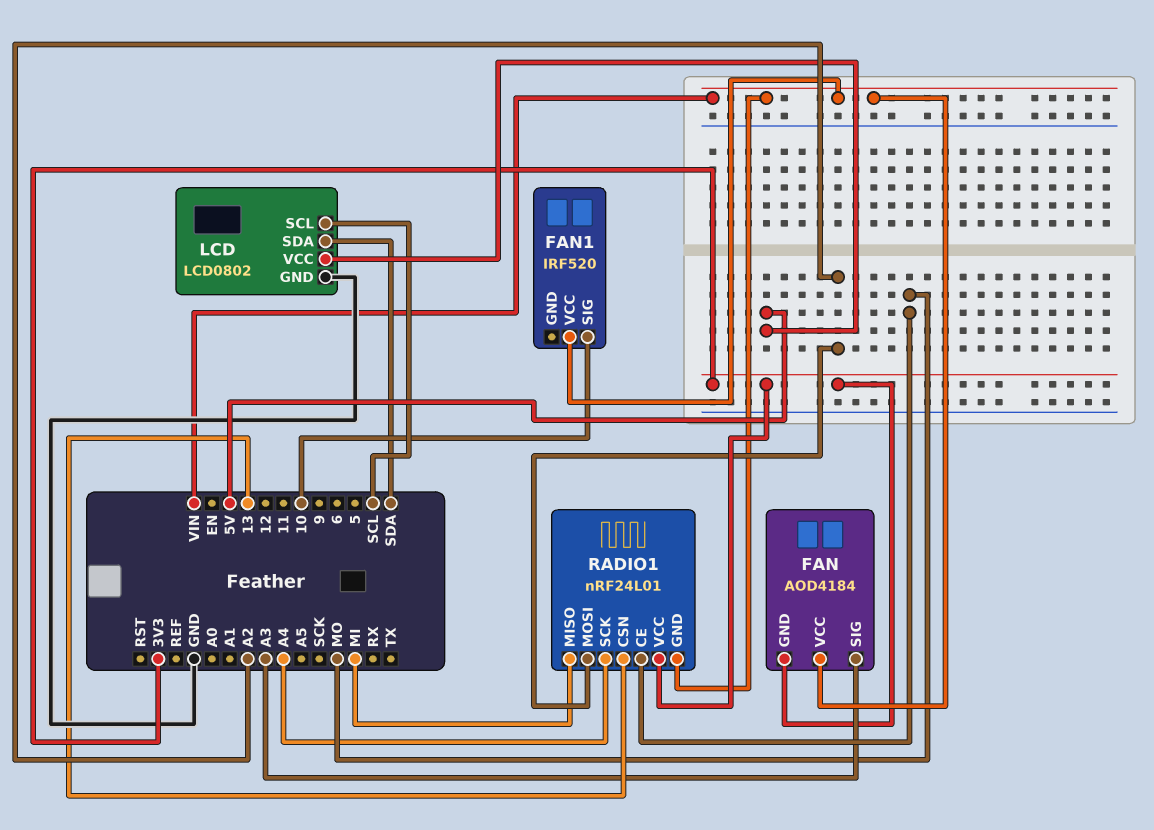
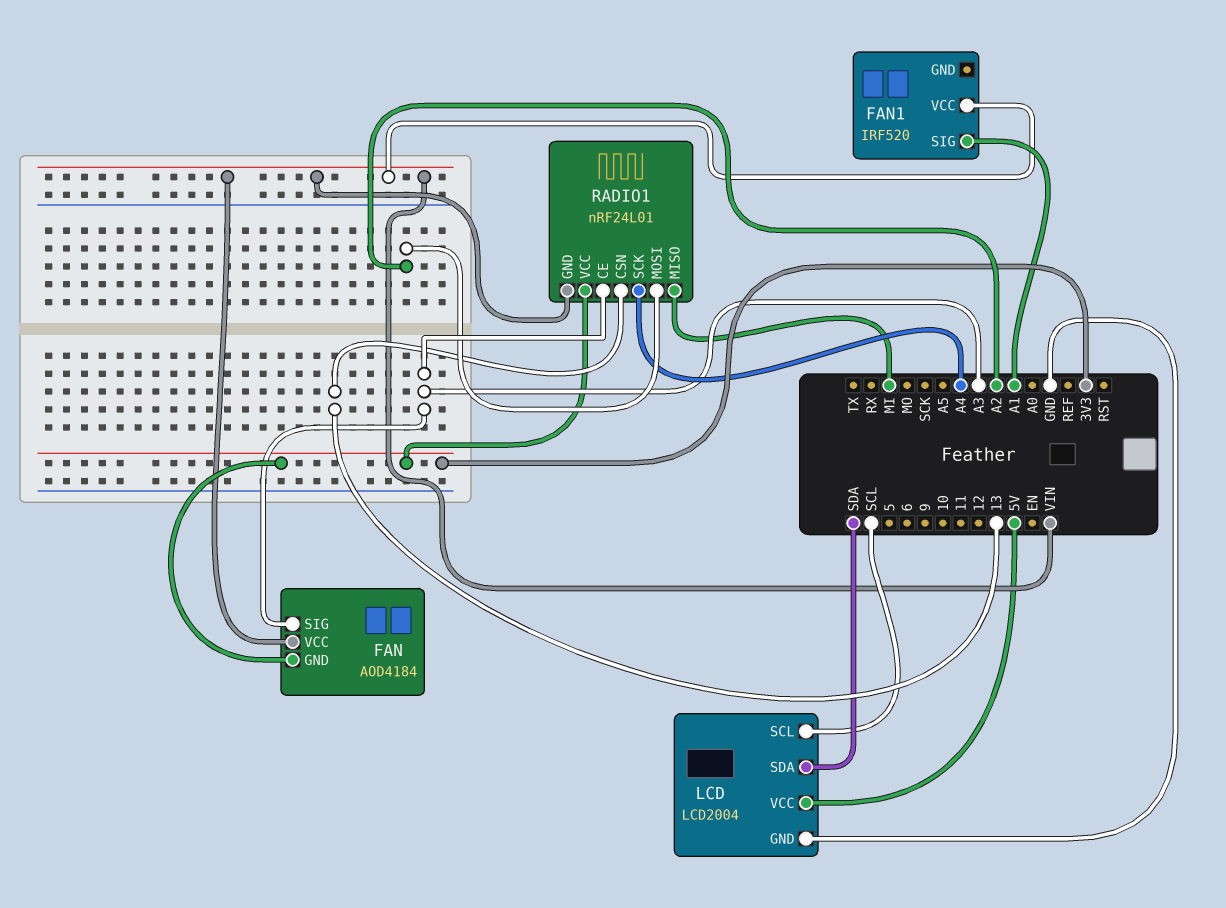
FAN1 pin SIG: 10 -> A1
LCD: LCD0802 -> LCD2004
RADIO1 pin CE: MO -> A3

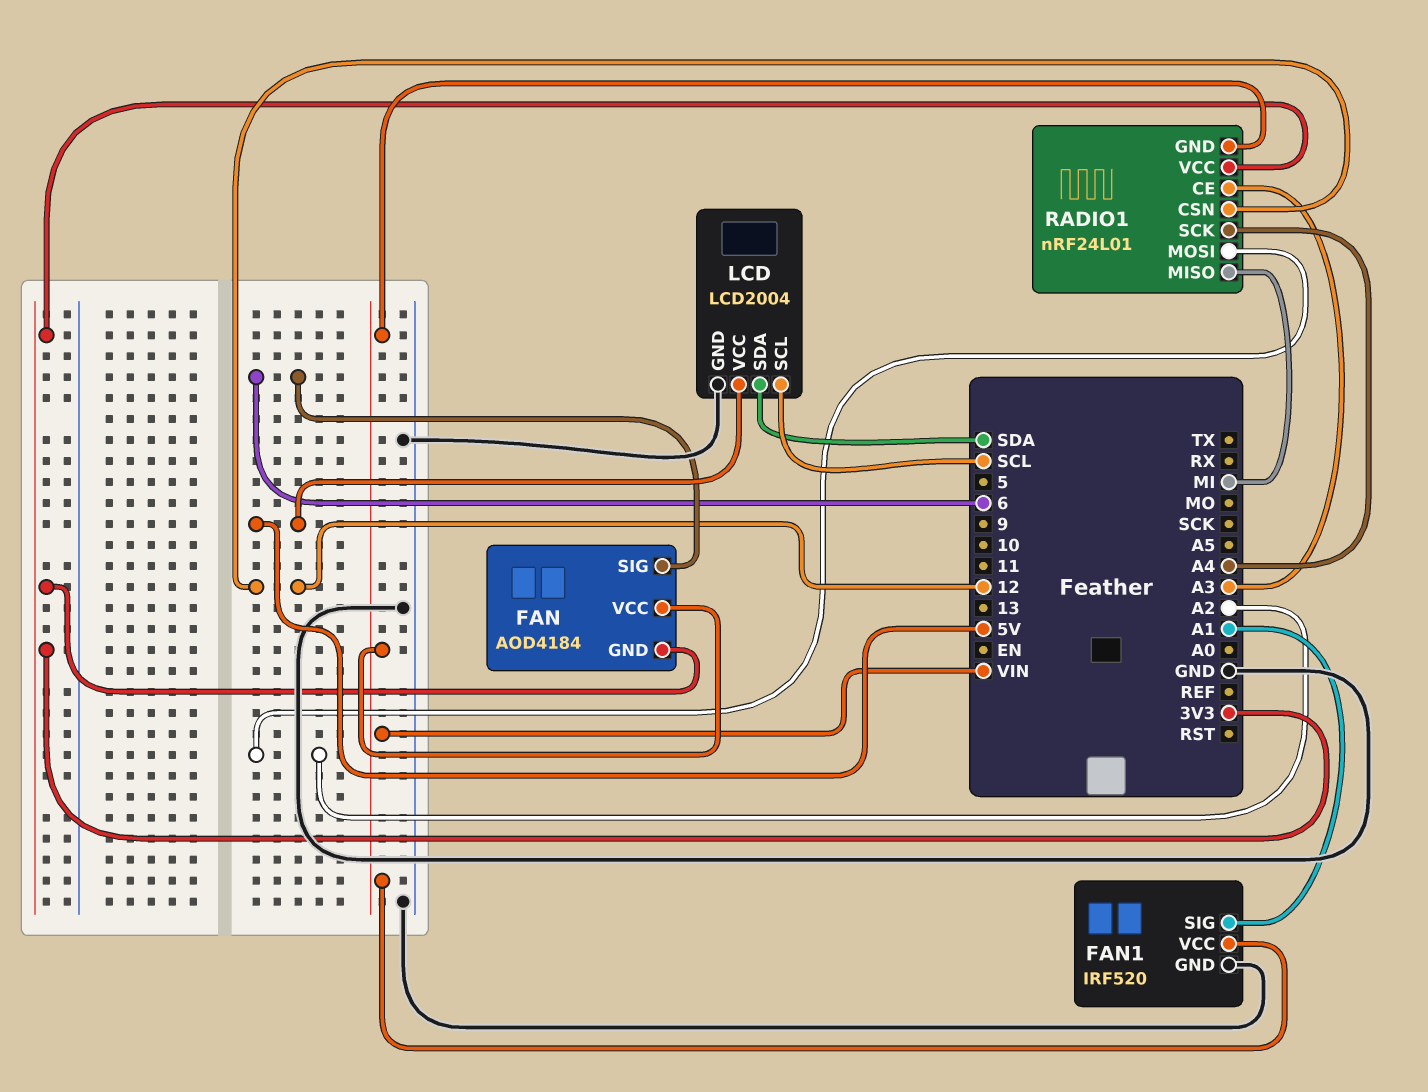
FAN pin SIG: A3 -> 6
FAN1 pin GND: none -> GND
RADIO1 pin CSN: 13 -> 12

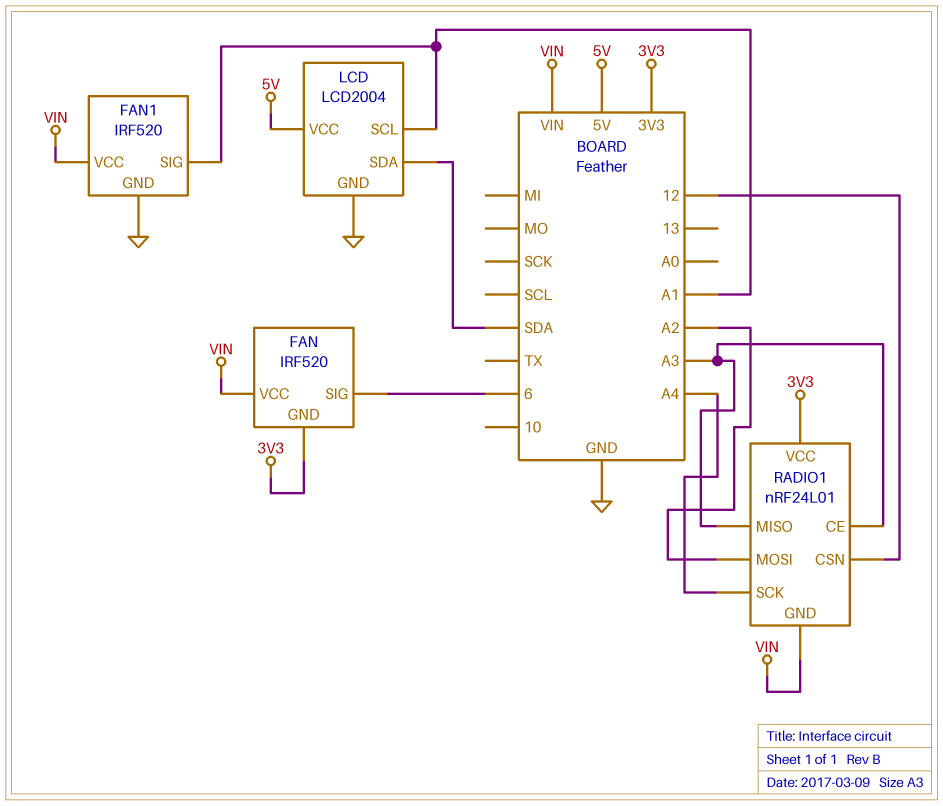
FAN: AOD4184 -> IRF520
LCD pin SCL: SCL -> A1
RADIO1 pin MISO: MI -> A3

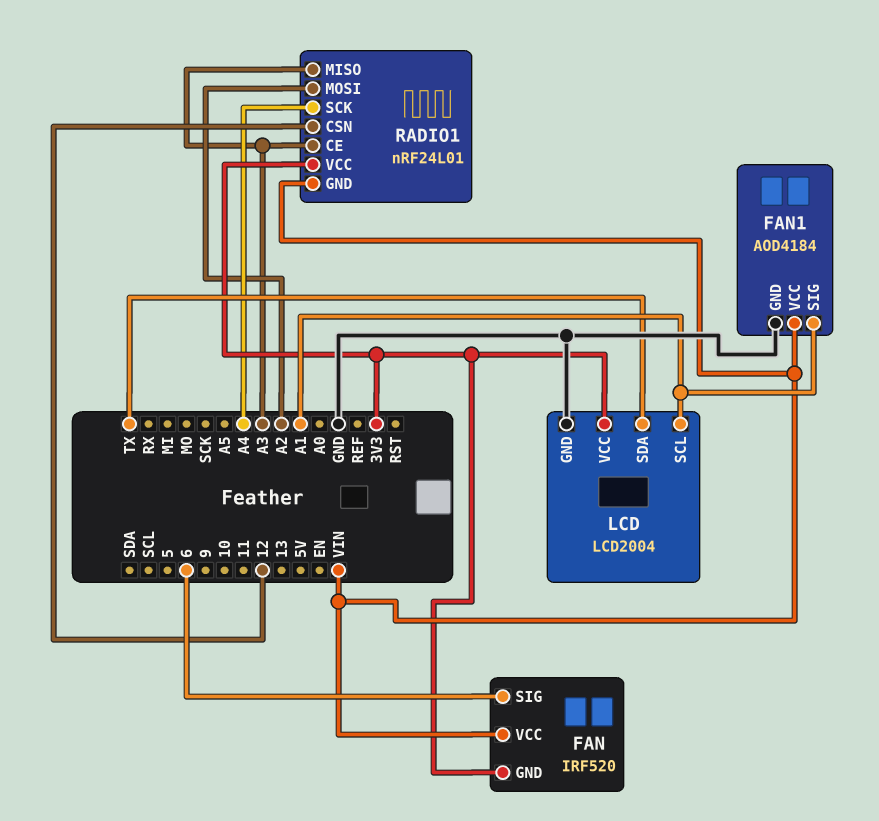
FAN1: IRF520 -> AOD4184
LCD pin SDA: SDA -> TX
LCD pin VCC: 5V -> 3V3

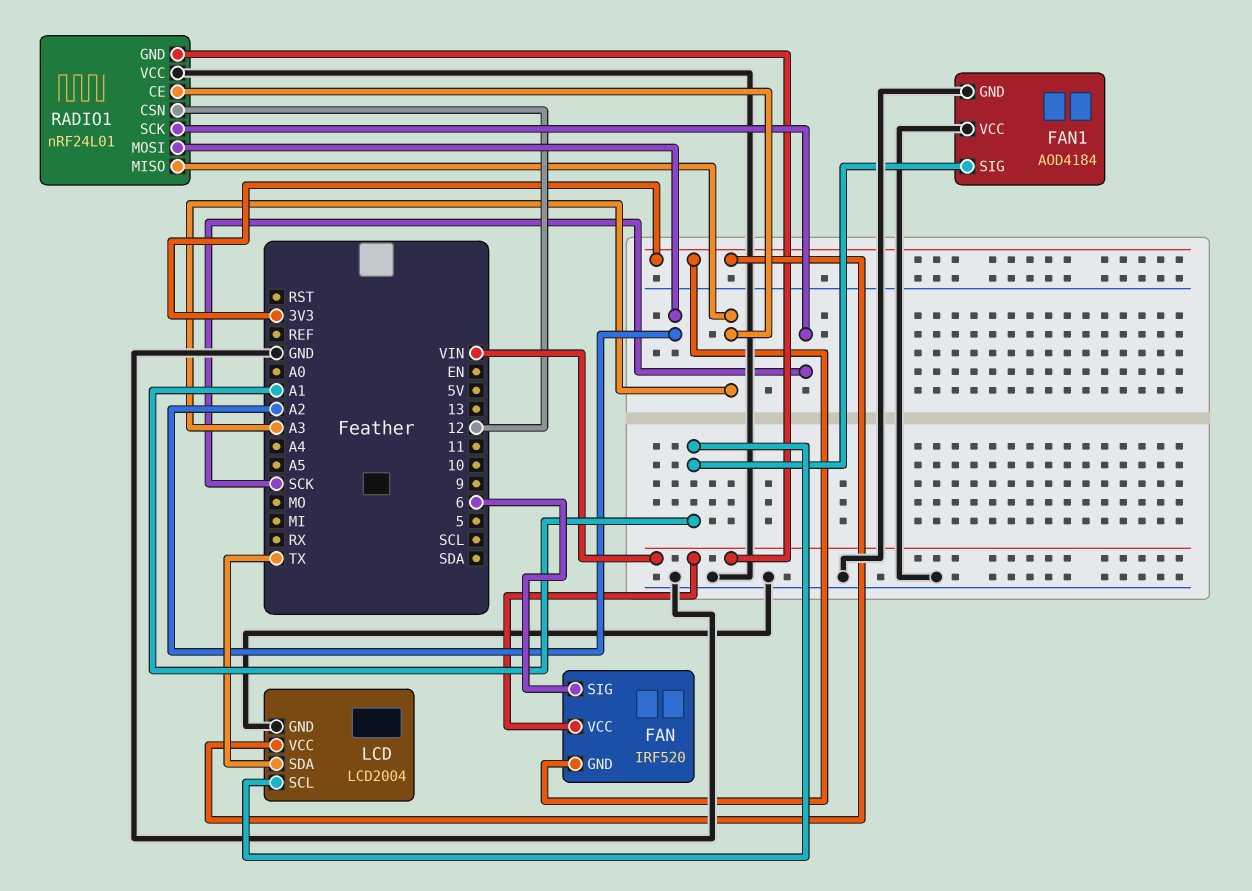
FAN1 pin VCC: VIN -> GND
RADIO1 pin SCK: A4 -> SCK
RADIO1 pin VCC: 3V3 -> GND

